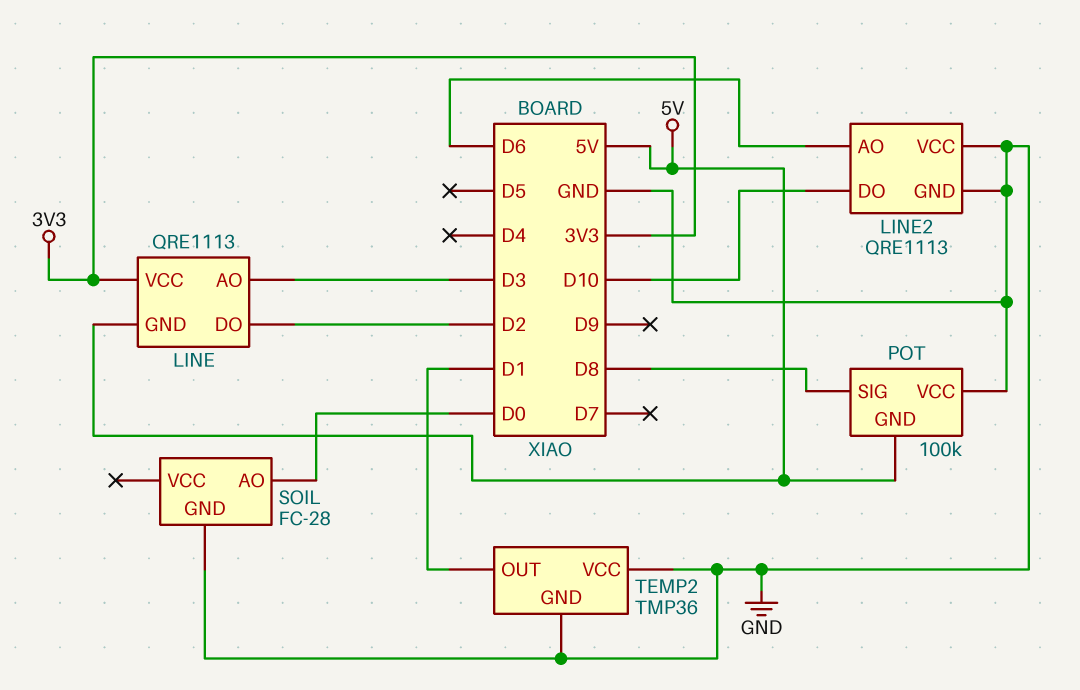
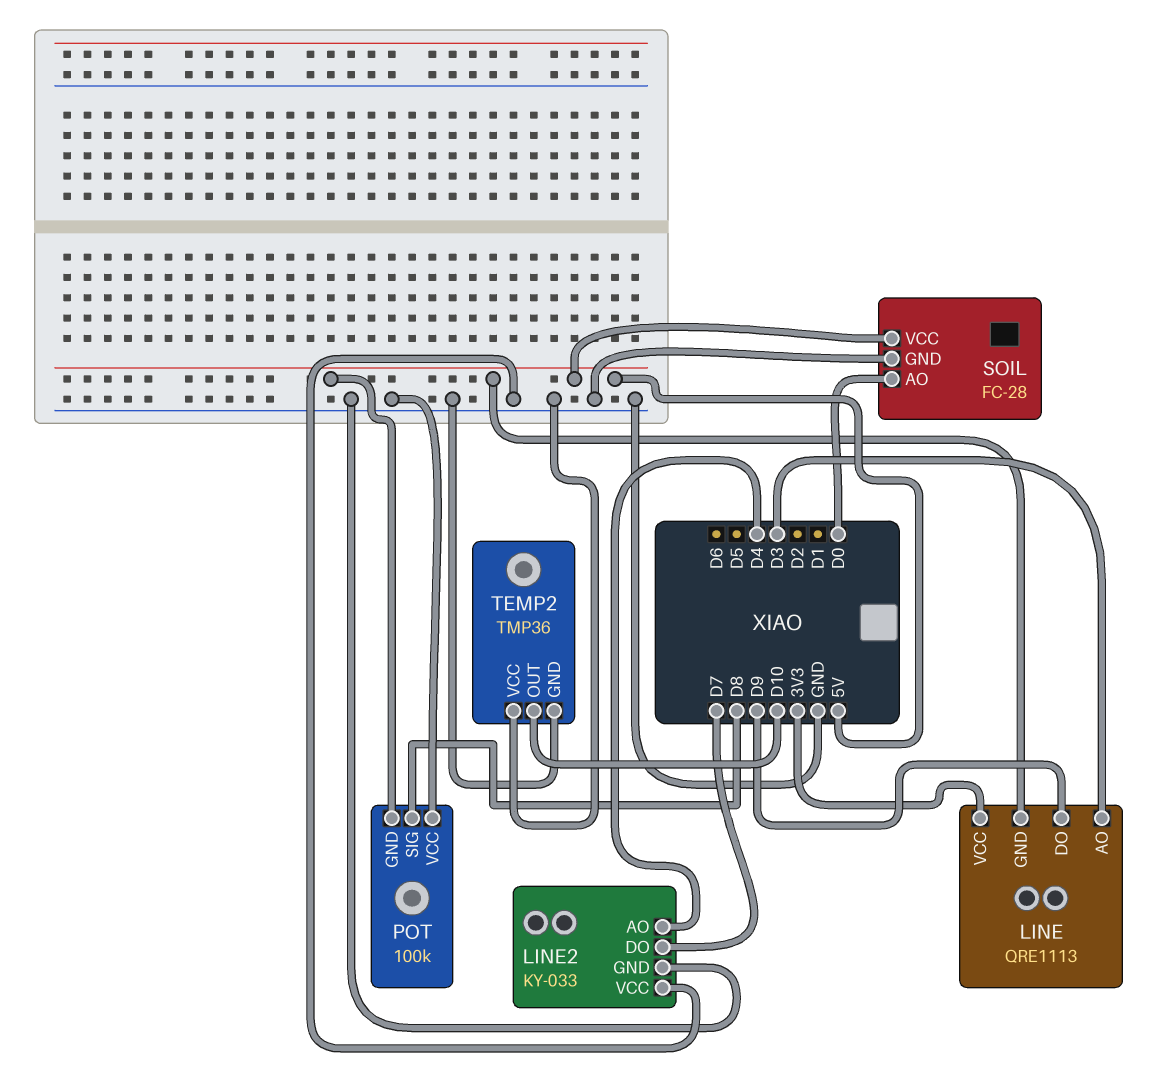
LINE pin DO: D2 -> D9
LINE2: QRE1113 -> KY-033
LINE2 pin AO: D6 -> D4
LINE2 pin DO: D10 -> D7
SOIL pin VCC: none -> 5V
TEMP2 pin OUT: D1 -> D10

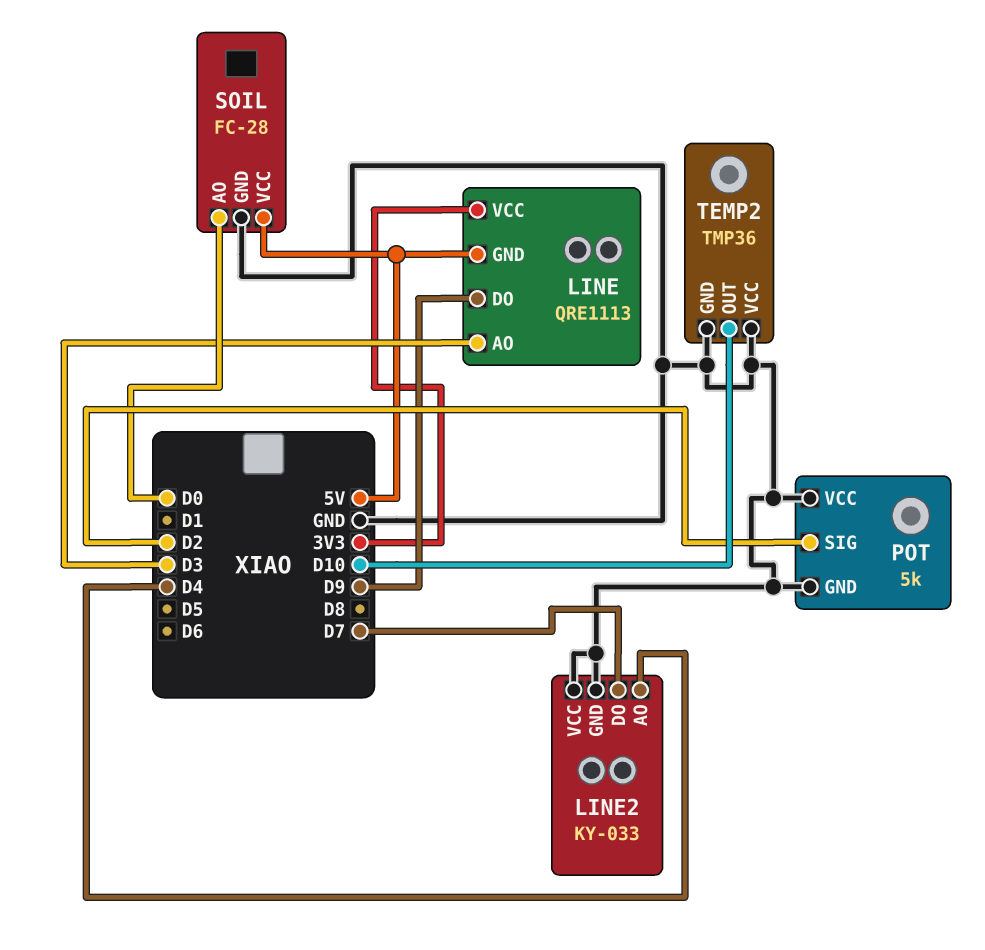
POT: 100k -> 5k
POT pin GND: 5V -> GND
POT pin SIG: D8 -> D2

